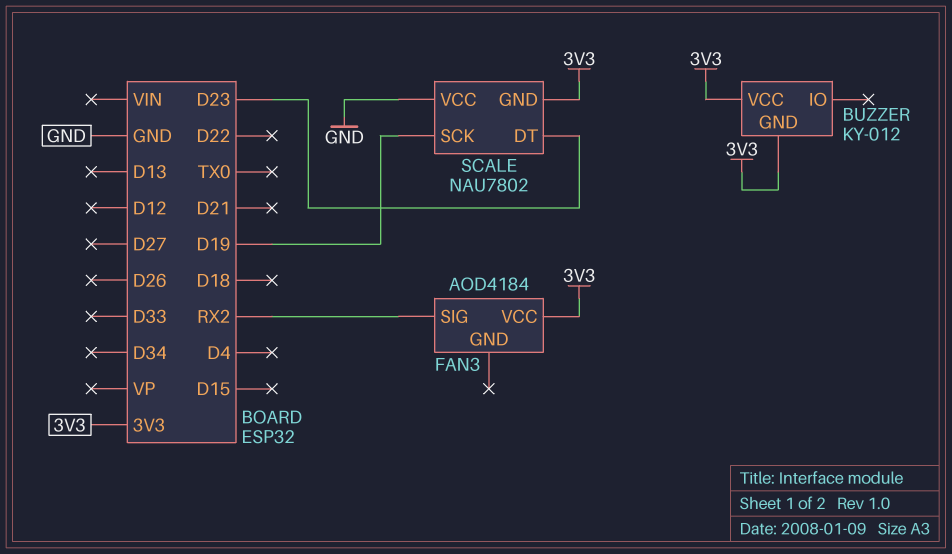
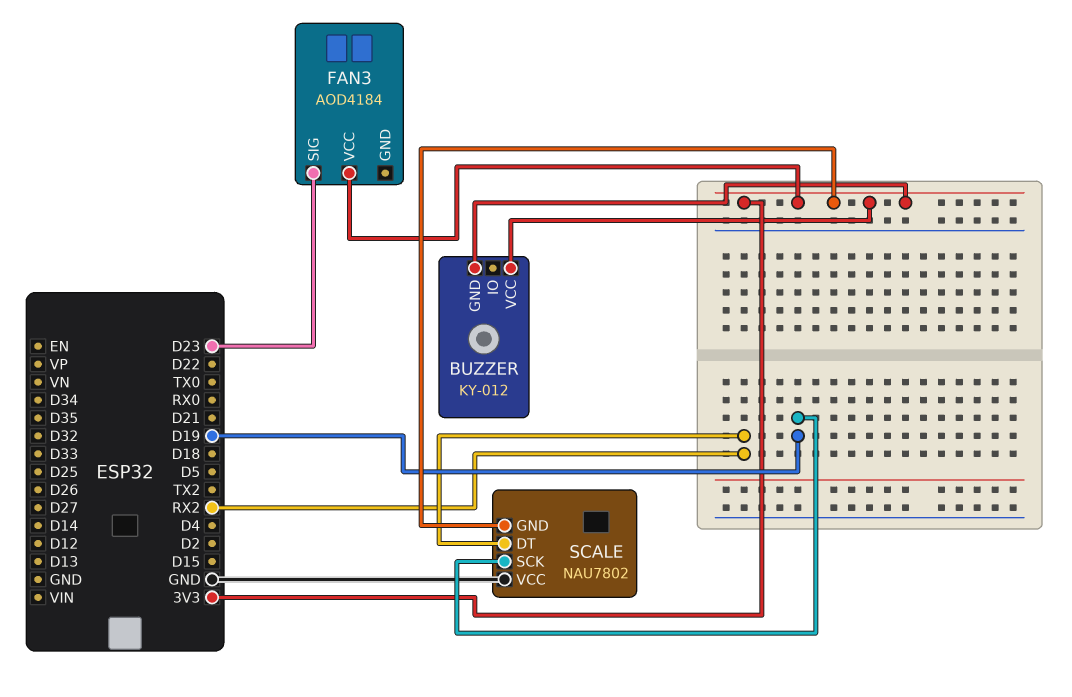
FAN3 pin SIG: RX2 -> D23
SCALE pin DT: D23 -> RX2

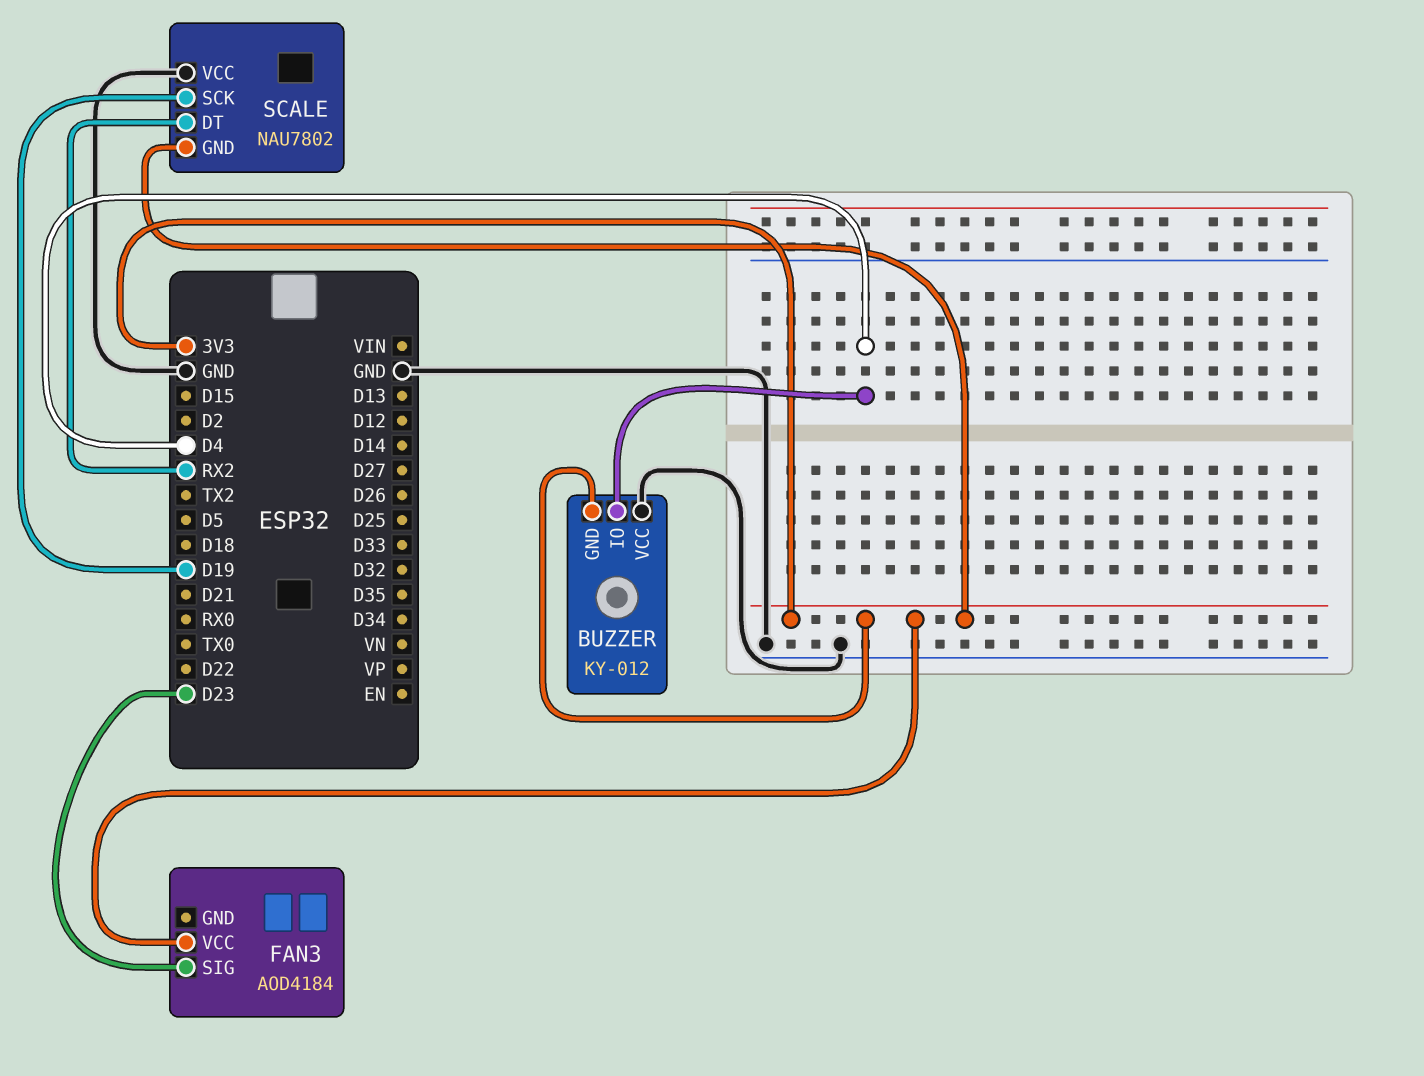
BUZZER pin IO: none -> D4
BUZZER pin VCC: 3V3 -> GND

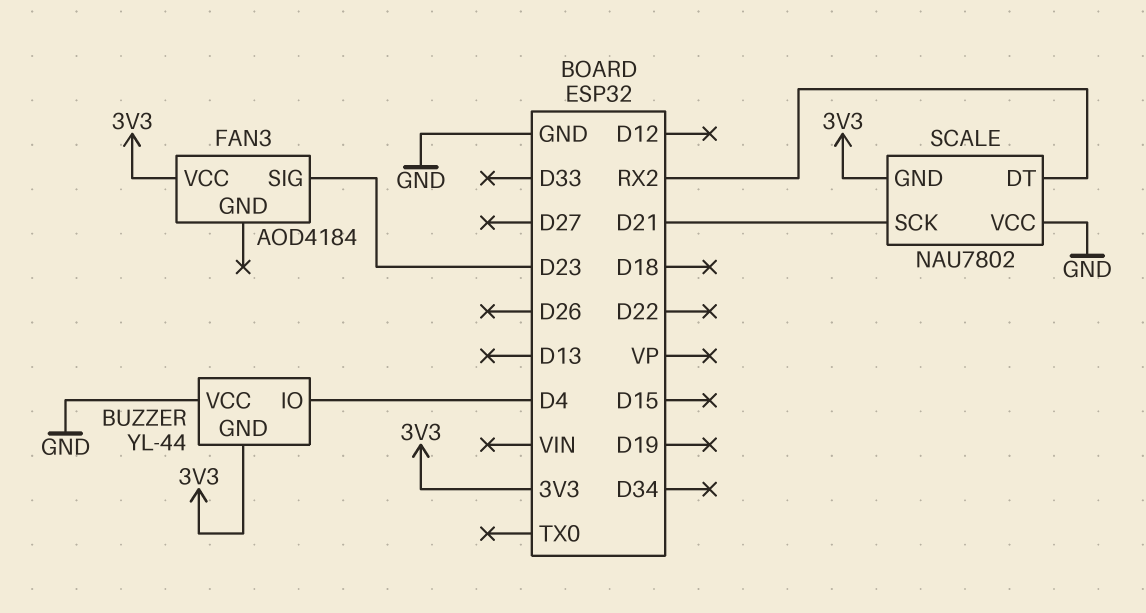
BUZZER: KY-012 -> YL-44
SCALE pin SCK: D19 -> D21

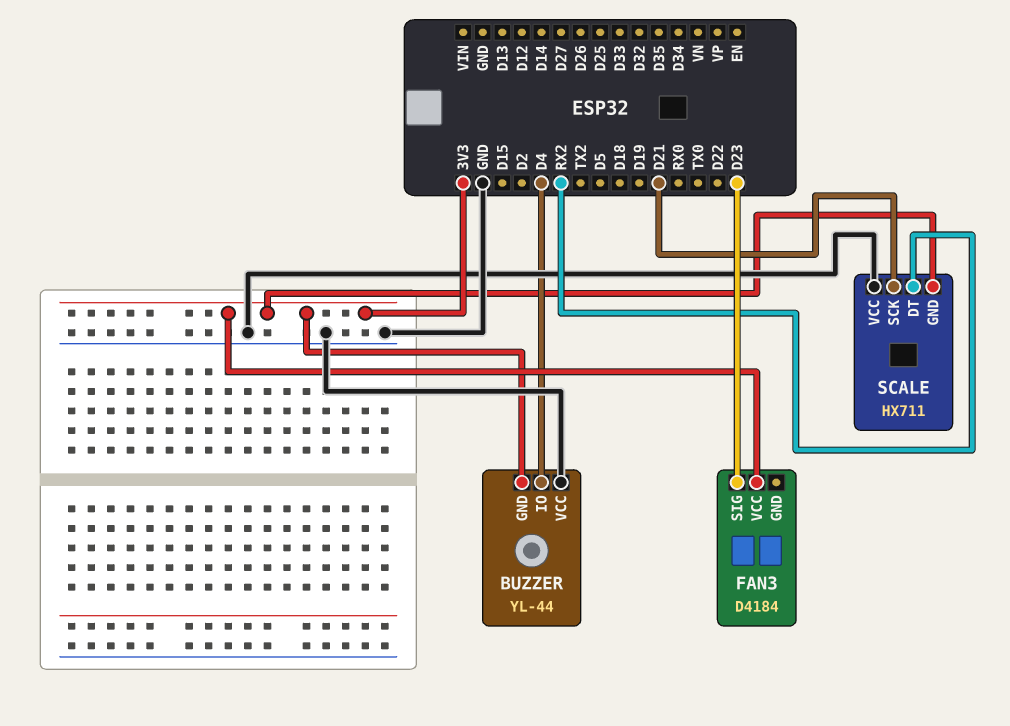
FAN3: AOD4184 -> D4184
SCALE: NAU7802 -> HX711

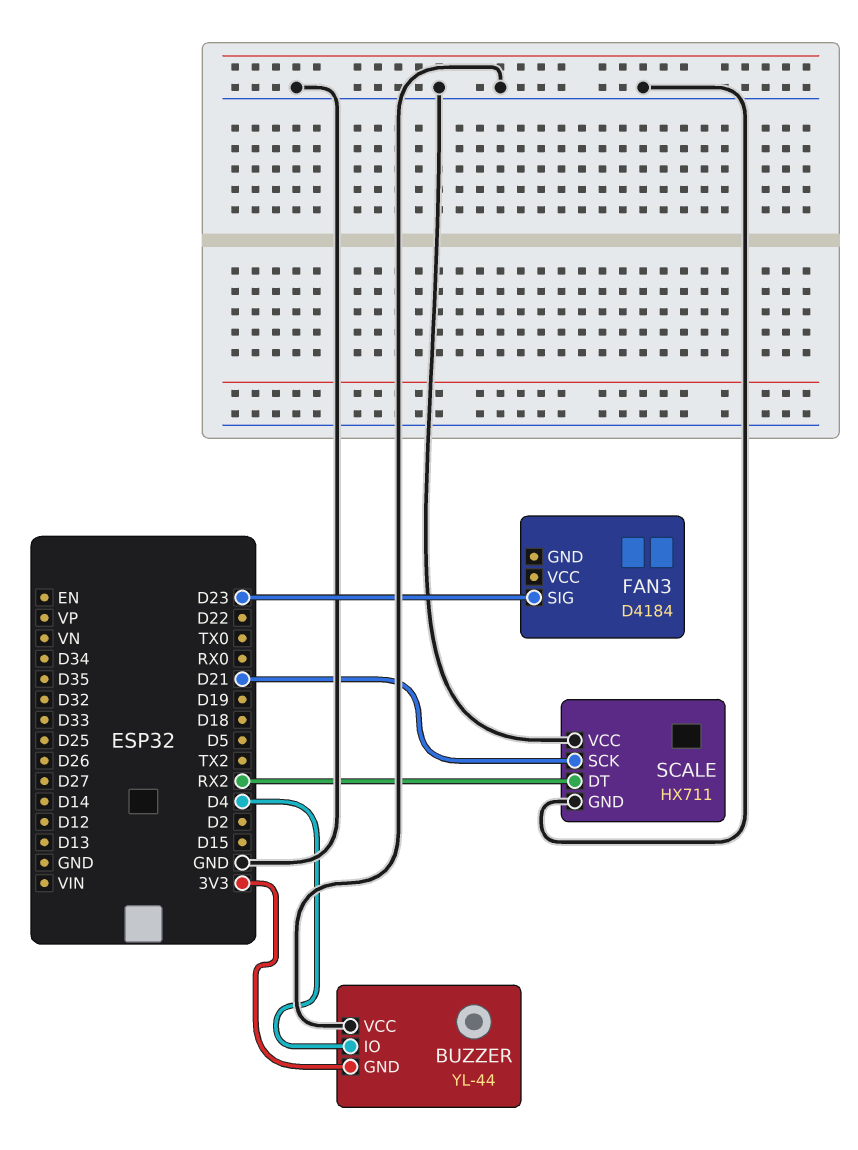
FAN3 pin VCC: 3V3 -> none
SCALE pin GND: 3V3 -> GND

